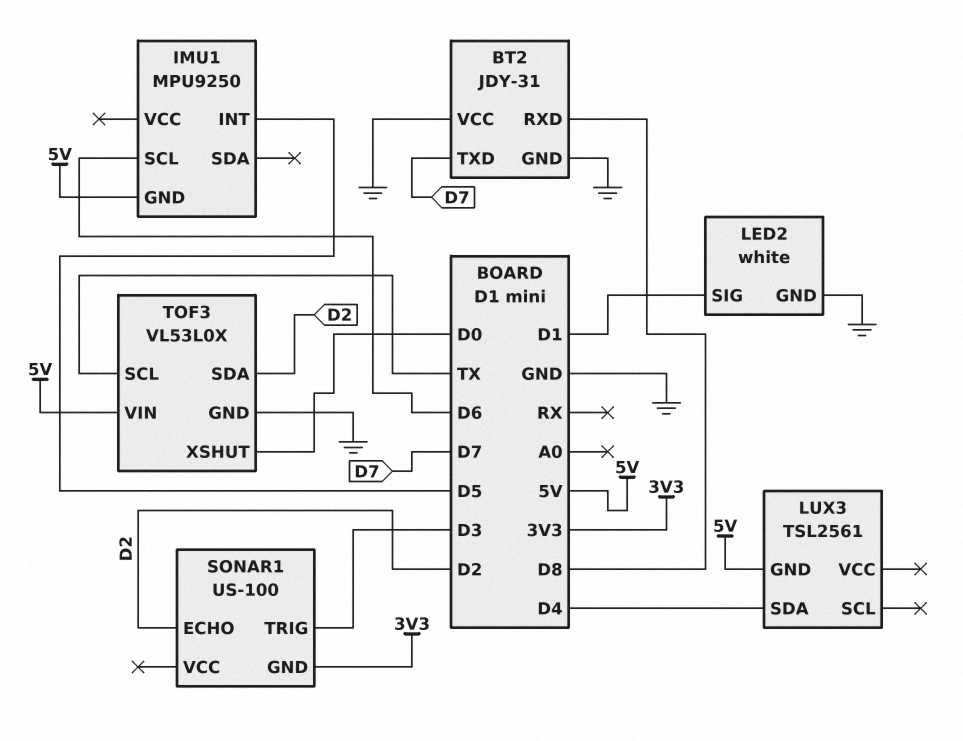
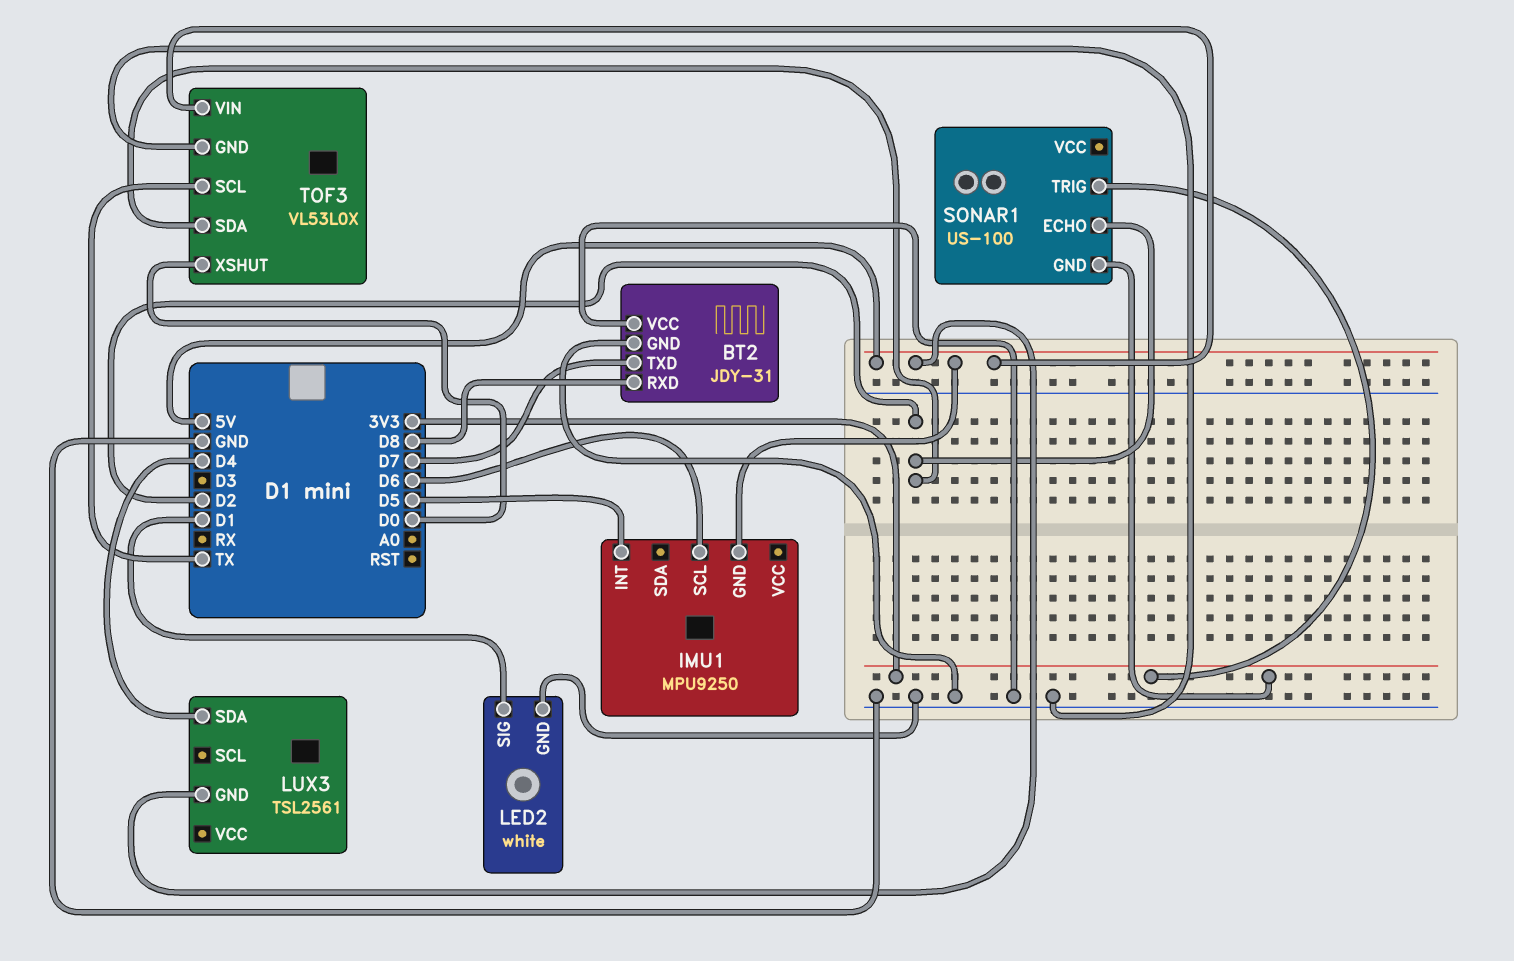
SONAR1 pin TRIG: D3 -> 3V3

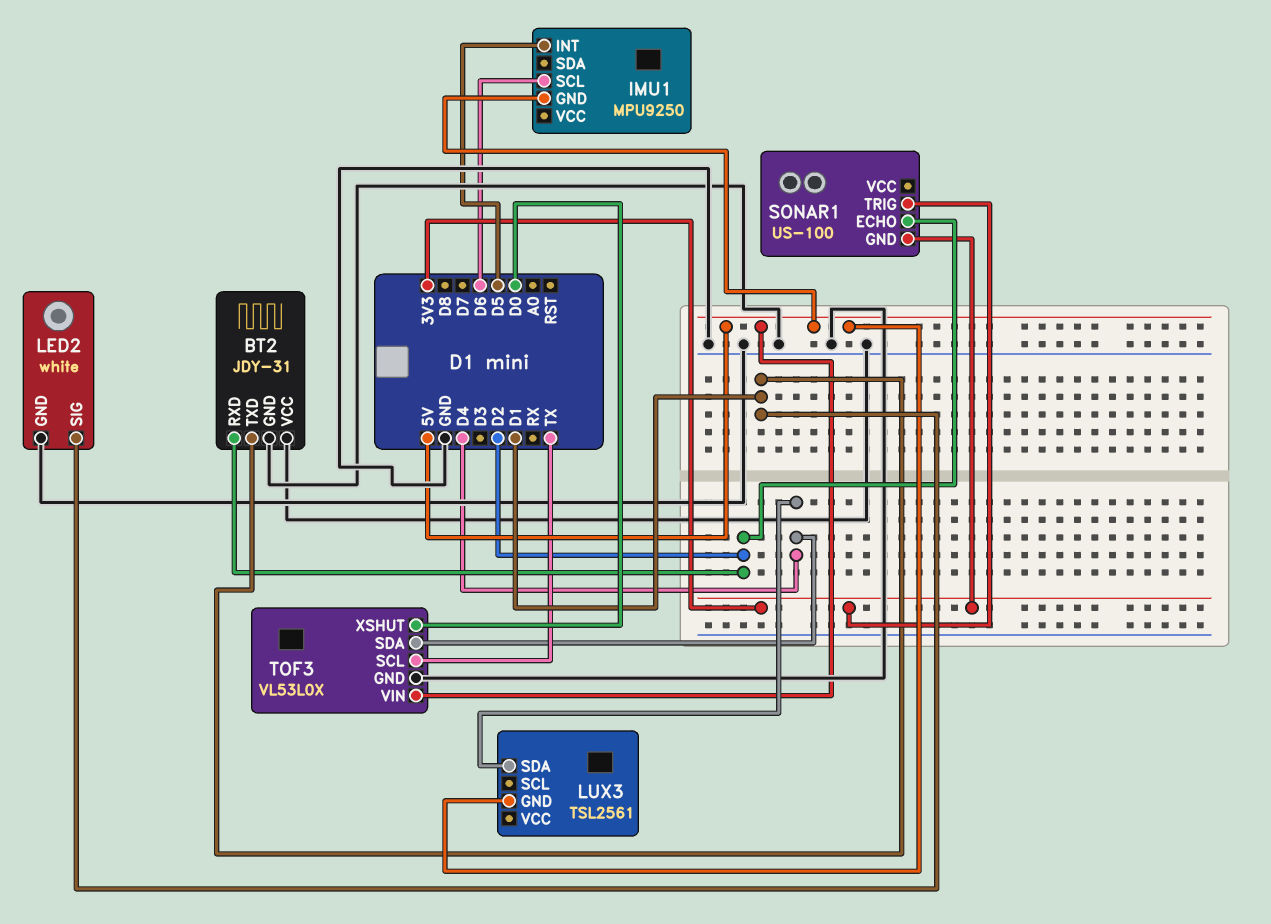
BT2 pin RXD: D8 -> D2
BT2 pin TXD: D7 -> D1
TOF3 pin SDA: D2 -> D4

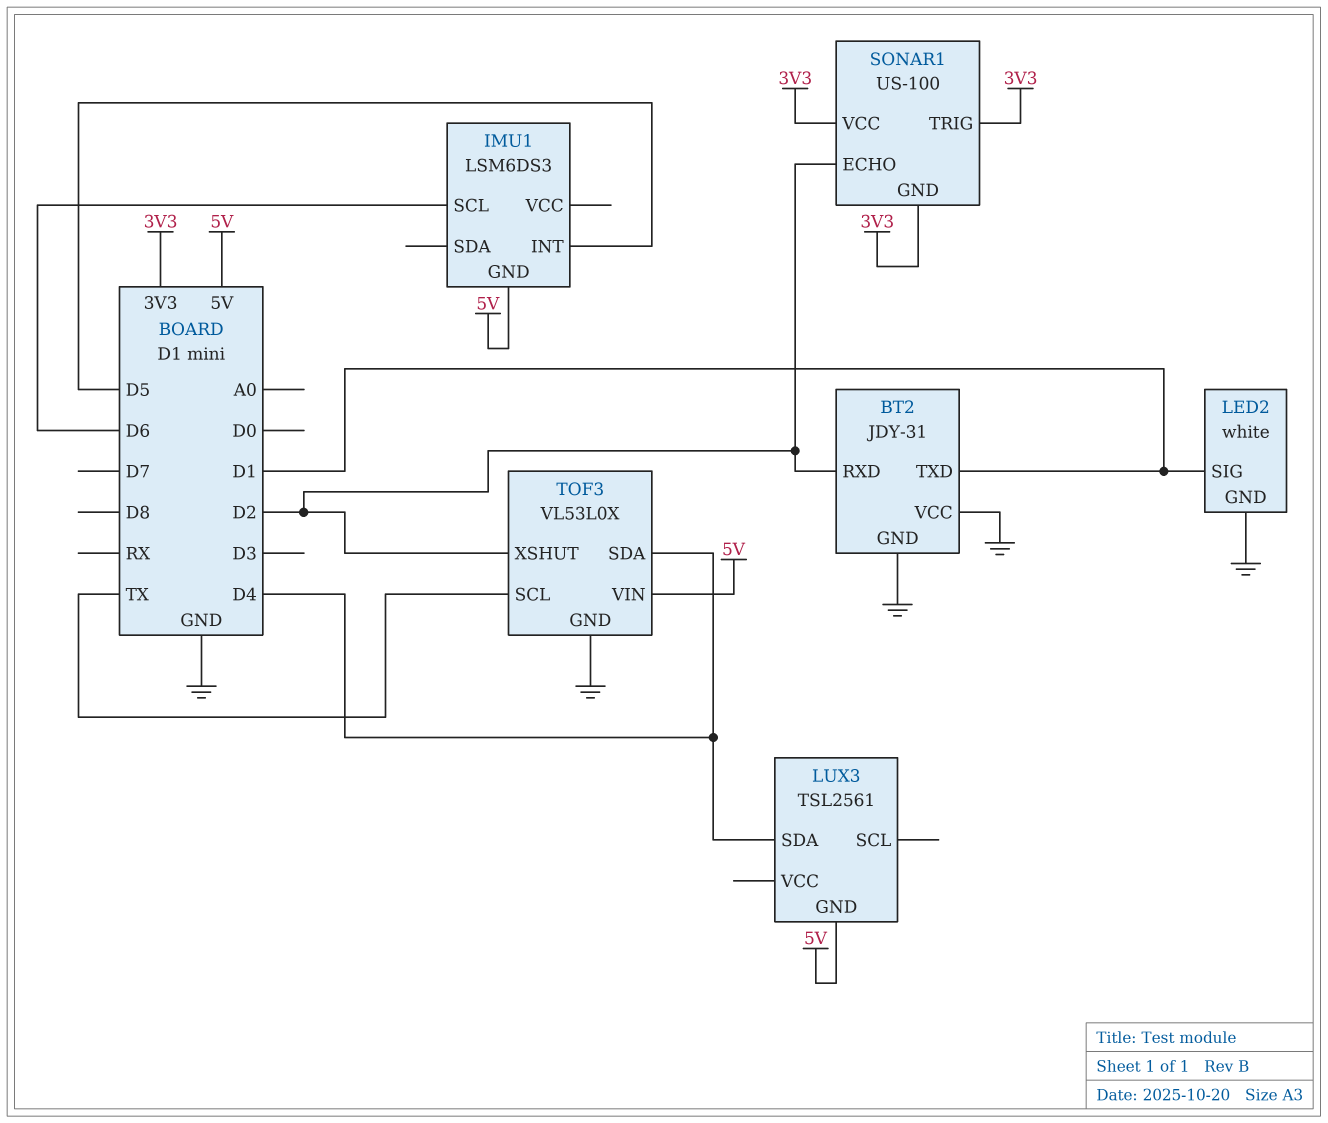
IMU1: MPU9250 -> LSM6DS3
SONAR1 pin VCC: none -> 3V3
TOF3 pin XSHUT: D0 -> D2

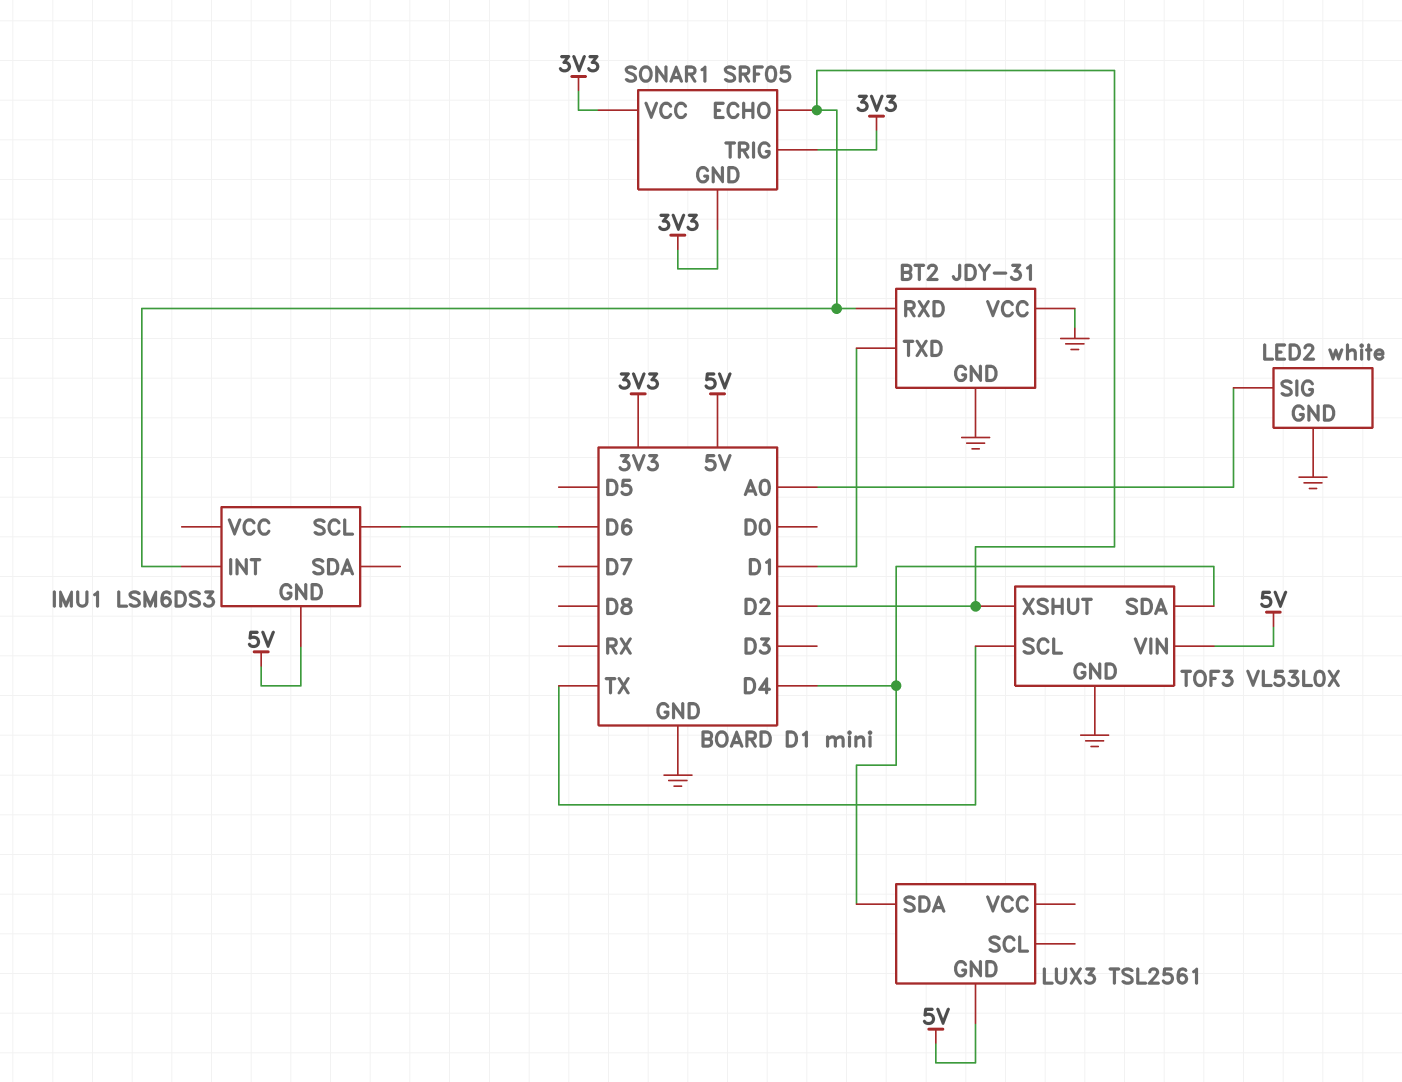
IMU1 pin INT: D5 -> D2
LED2 pin SIG: D1 -> A0
SONAR1: US-100 -> SRF05

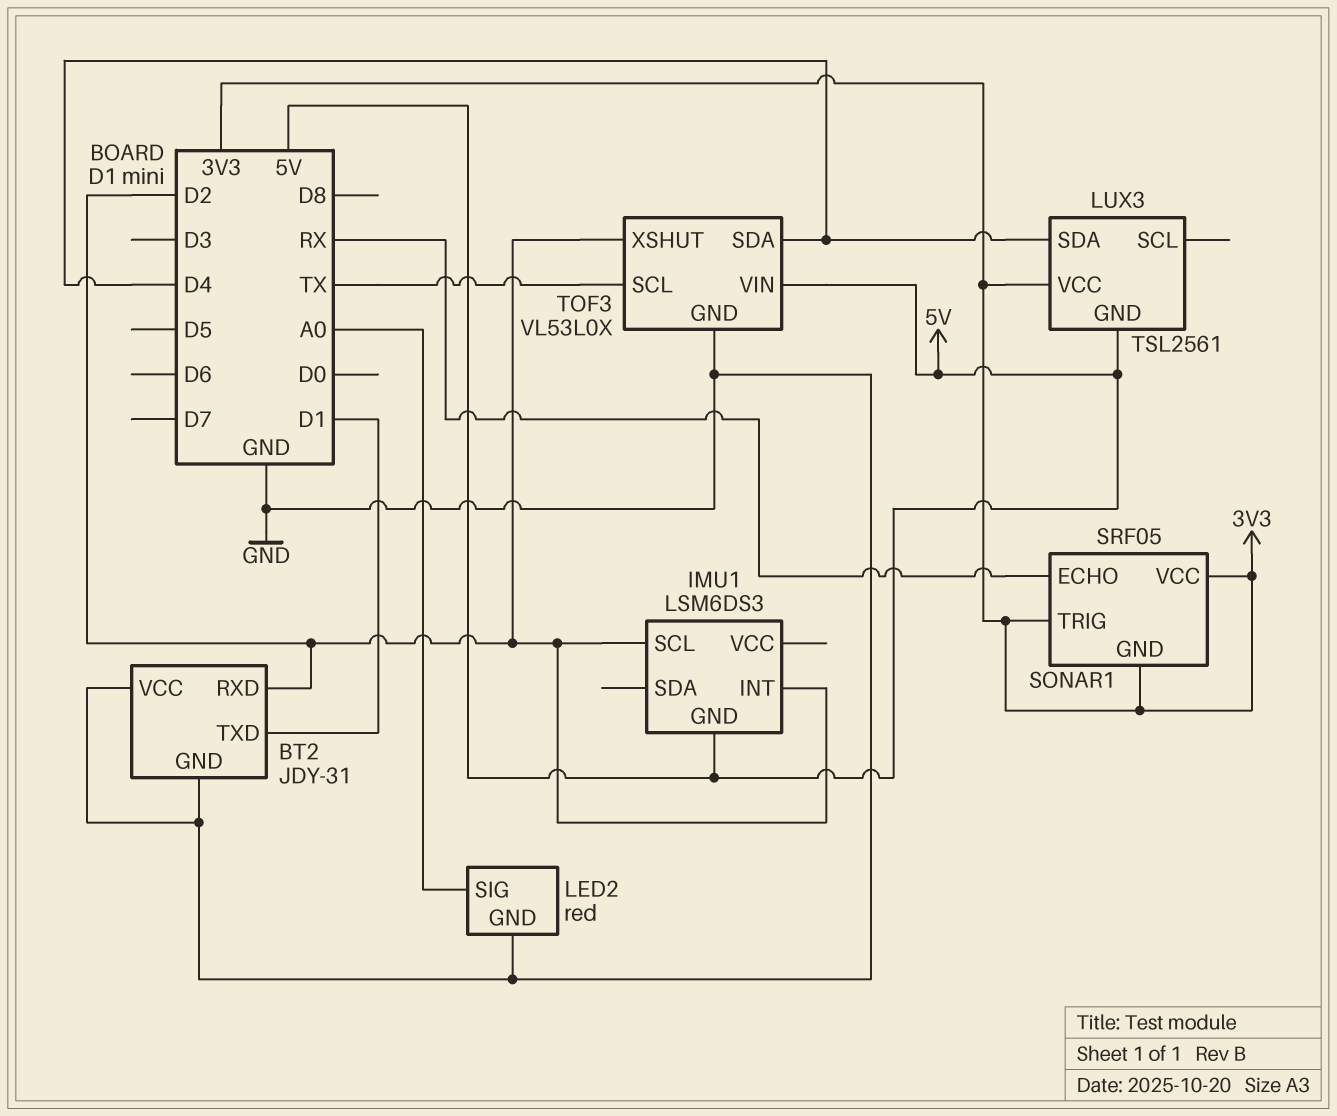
IMU1 pin SCL: D6 -> D2
LED2: white -> red
LUX3 pin VCC: none -> 3V3
SONAR1 pin ECHO: D2 -> RX

